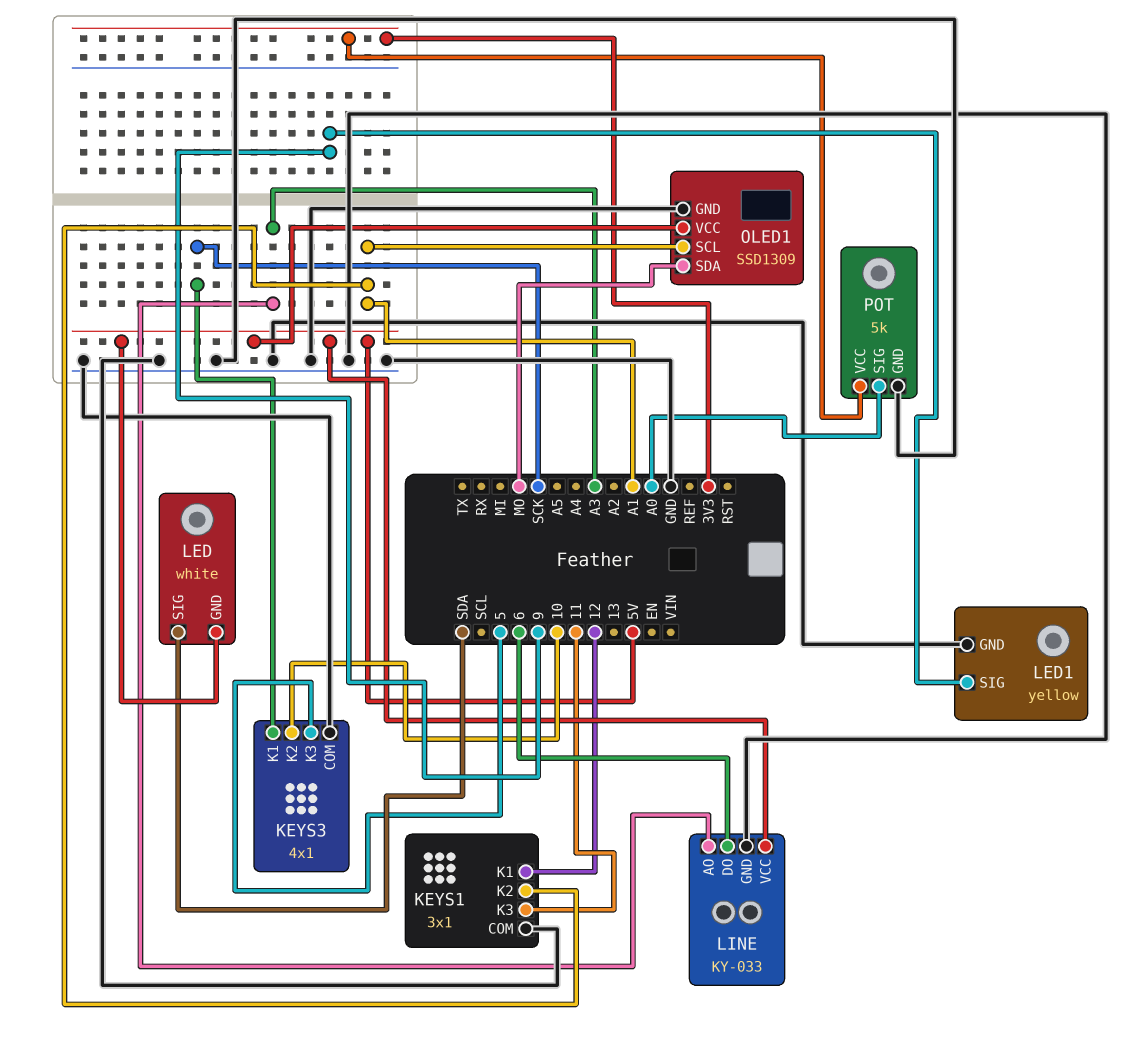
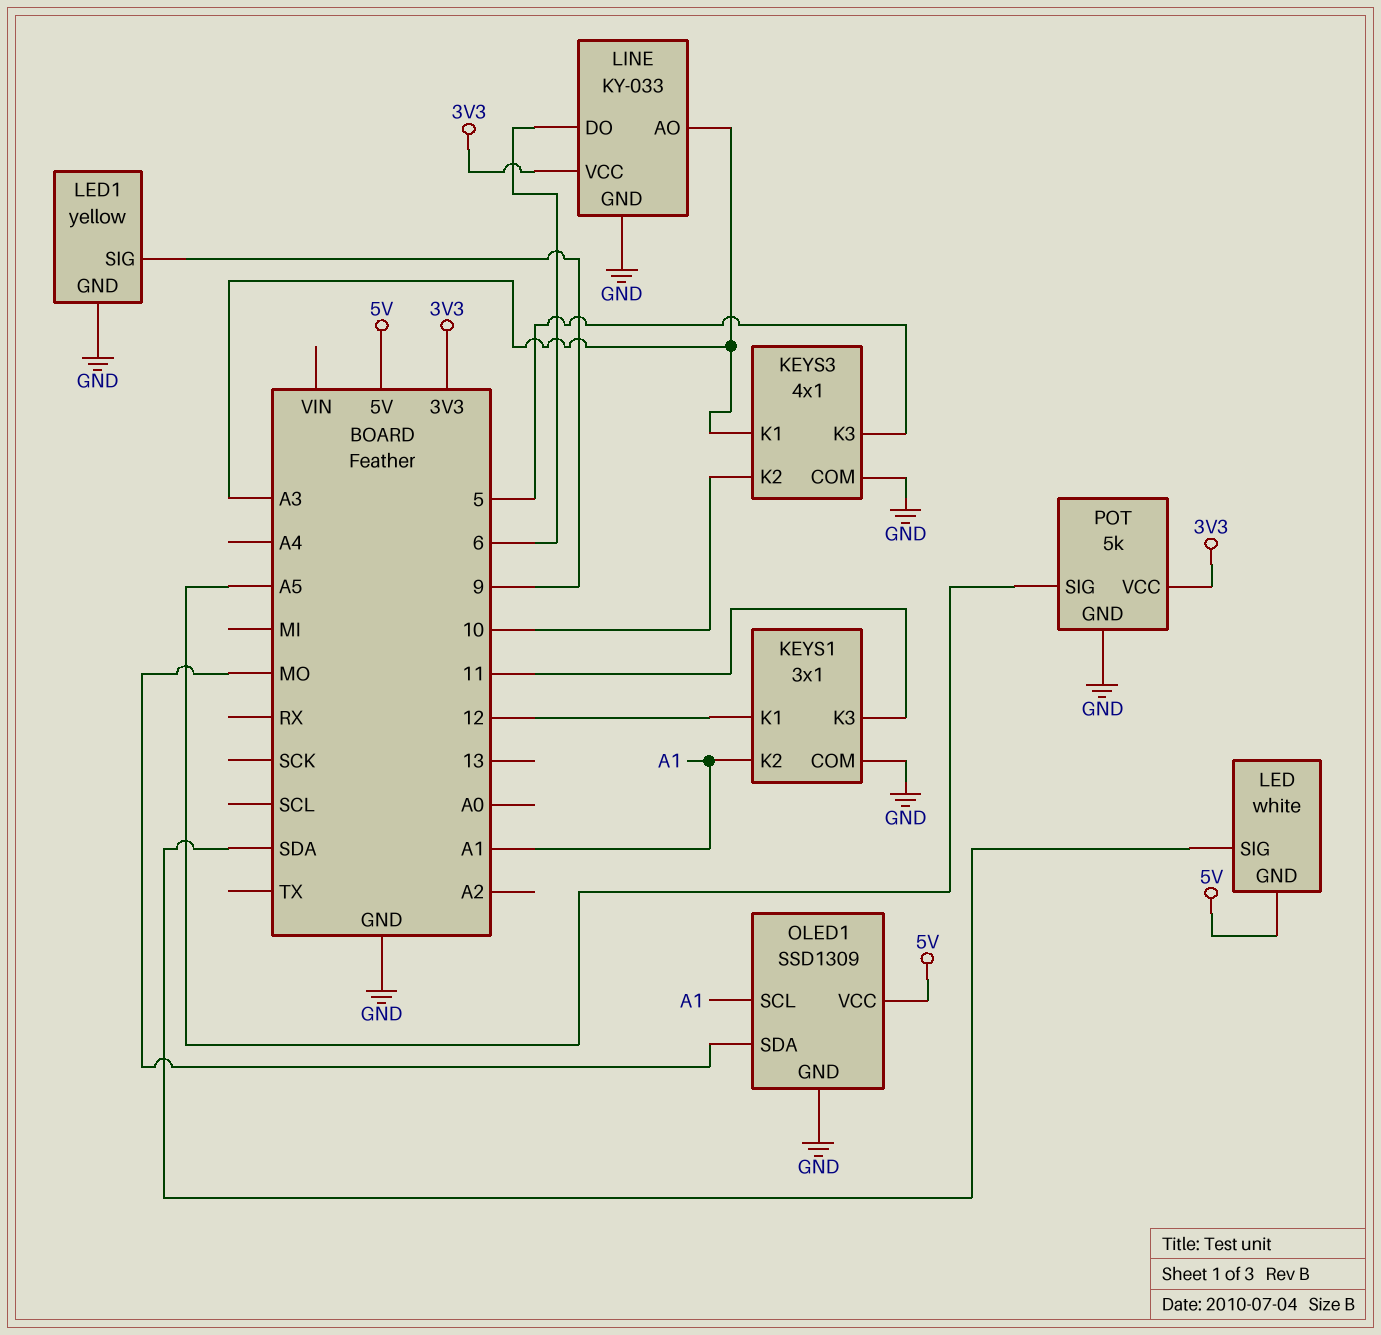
KEYS3 pin K1: SCK -> A3
LINE pin VCC: 5V -> 3V3
POT pin SIG: A0 -> A5

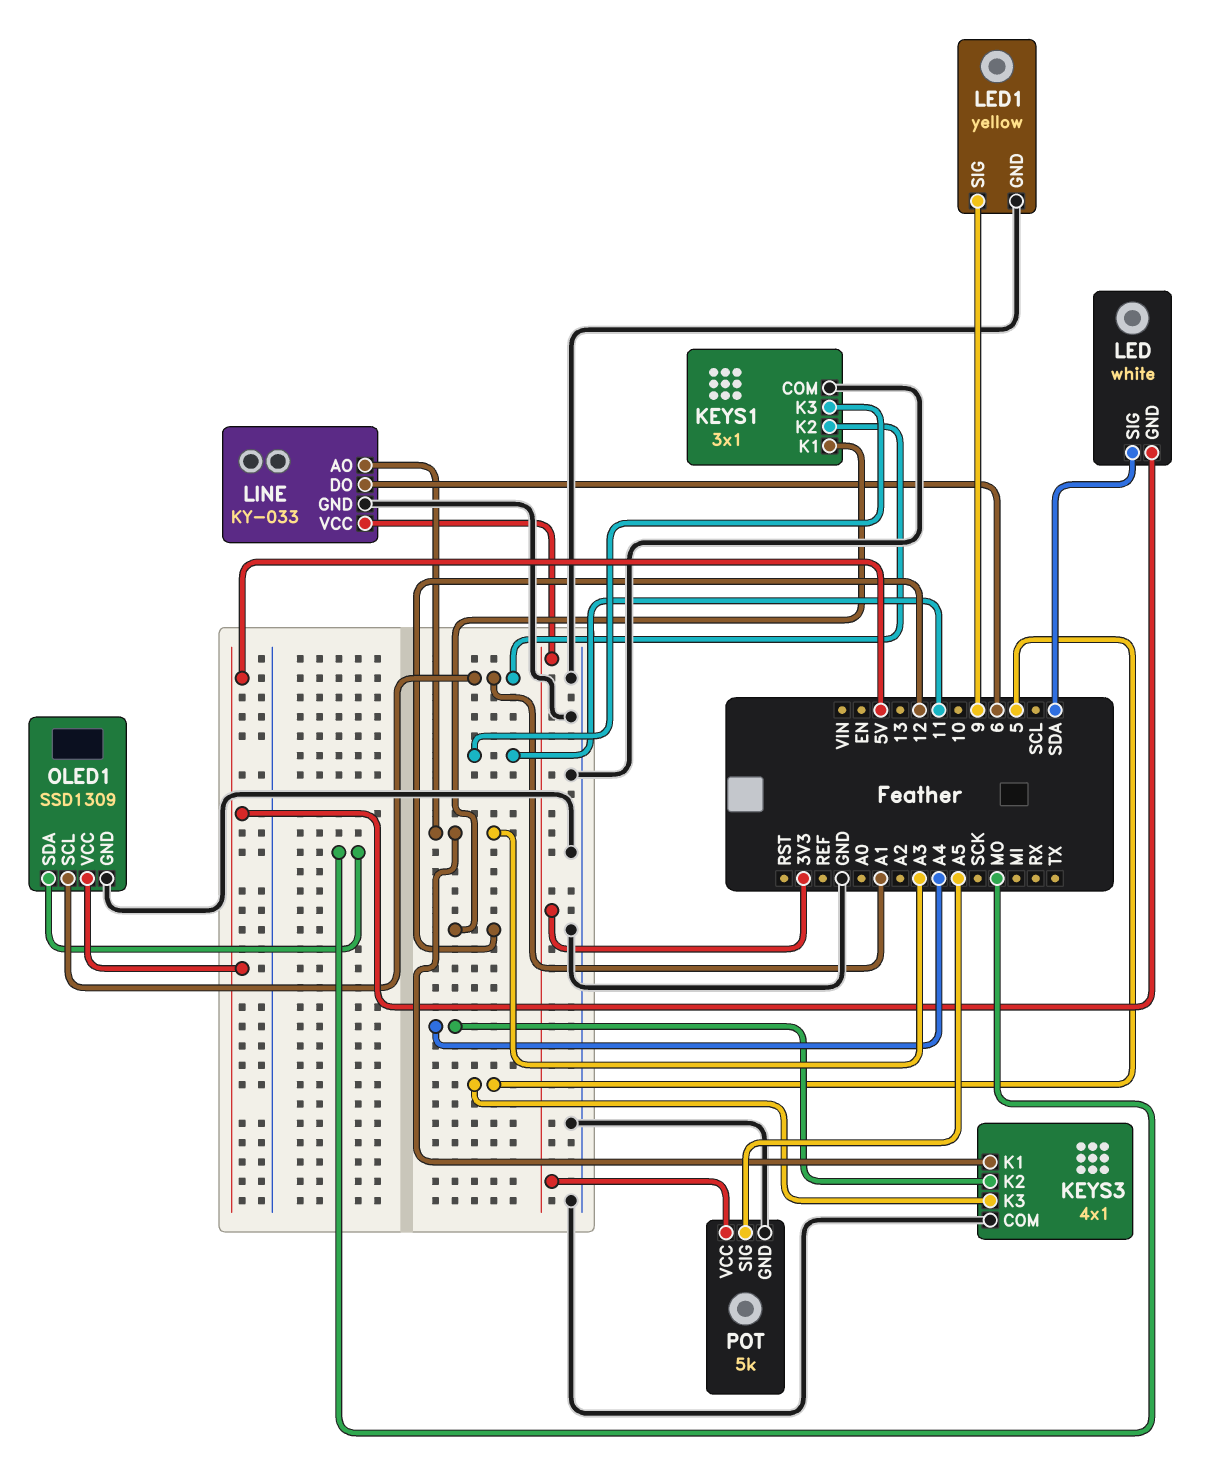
KEYS3 pin K2: 10 -> A4

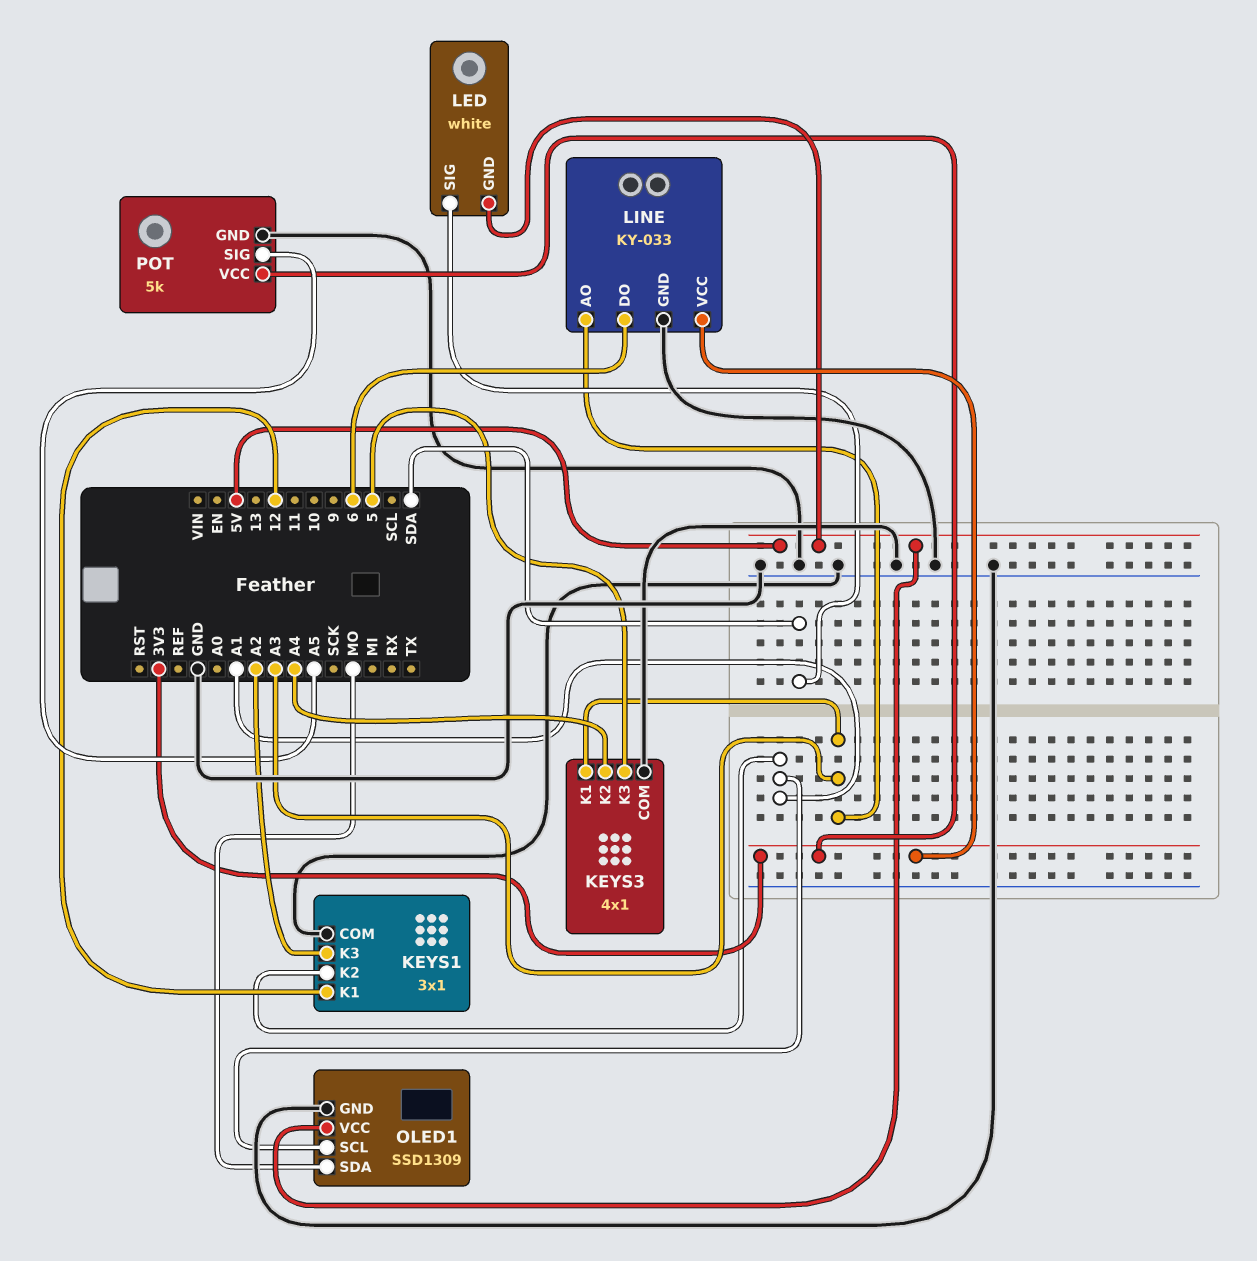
KEYS1 pin K3: 11 -> A2
LED1: yellow -> none
LED1 pin GND: GND -> none
LED1 pin SIG: 9 -> none

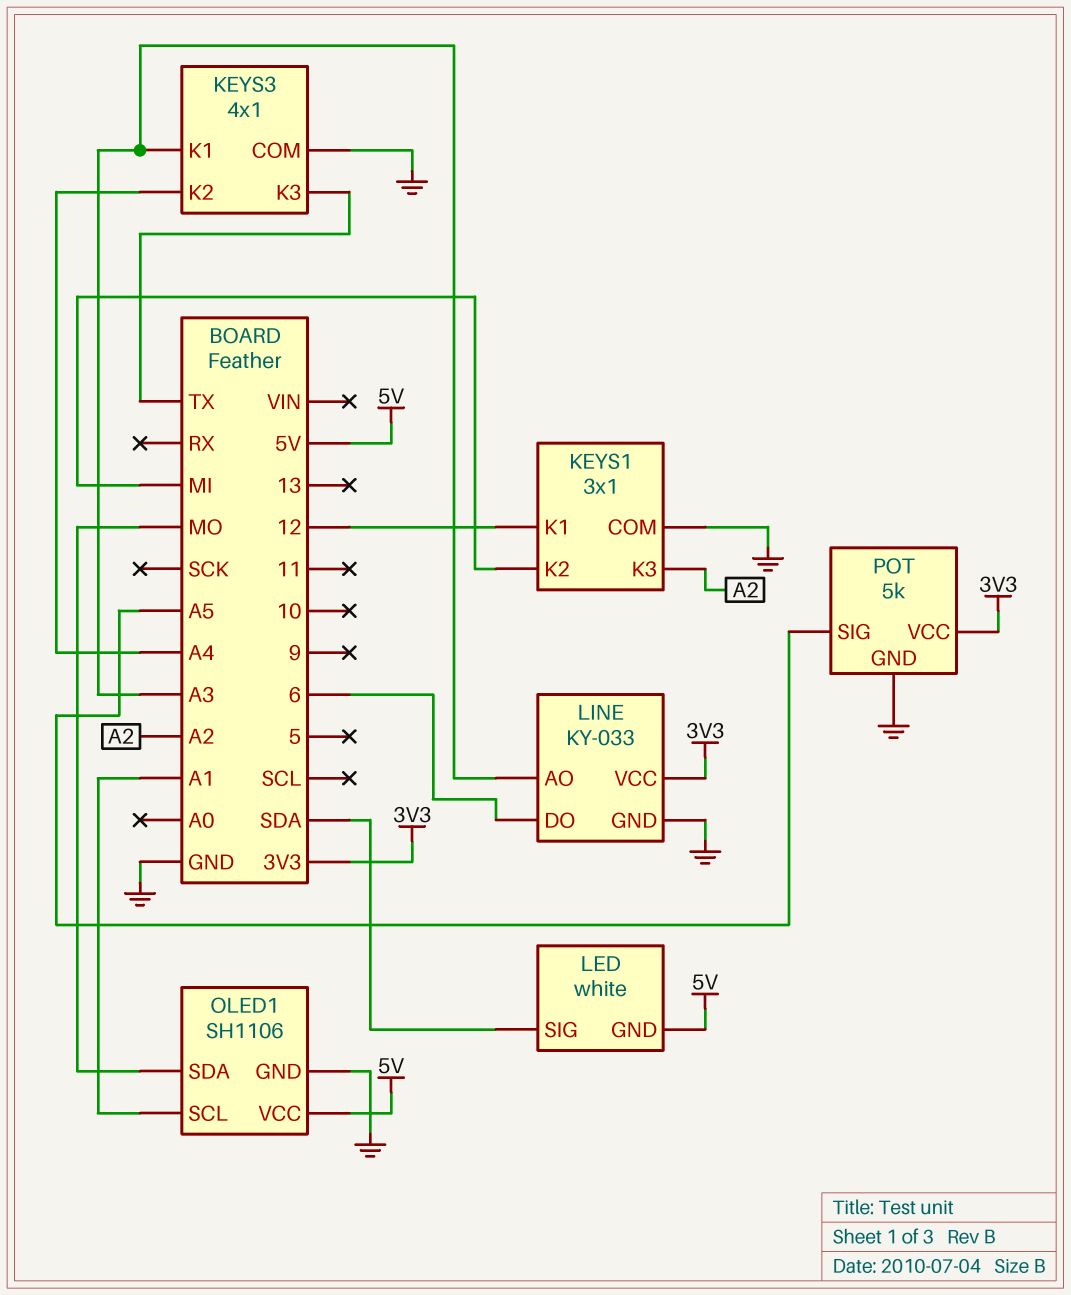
KEYS1 pin K2: A1 -> MI
KEYS3 pin K3: 5 -> TX
OLED1: SSD1309 -> SH1106

